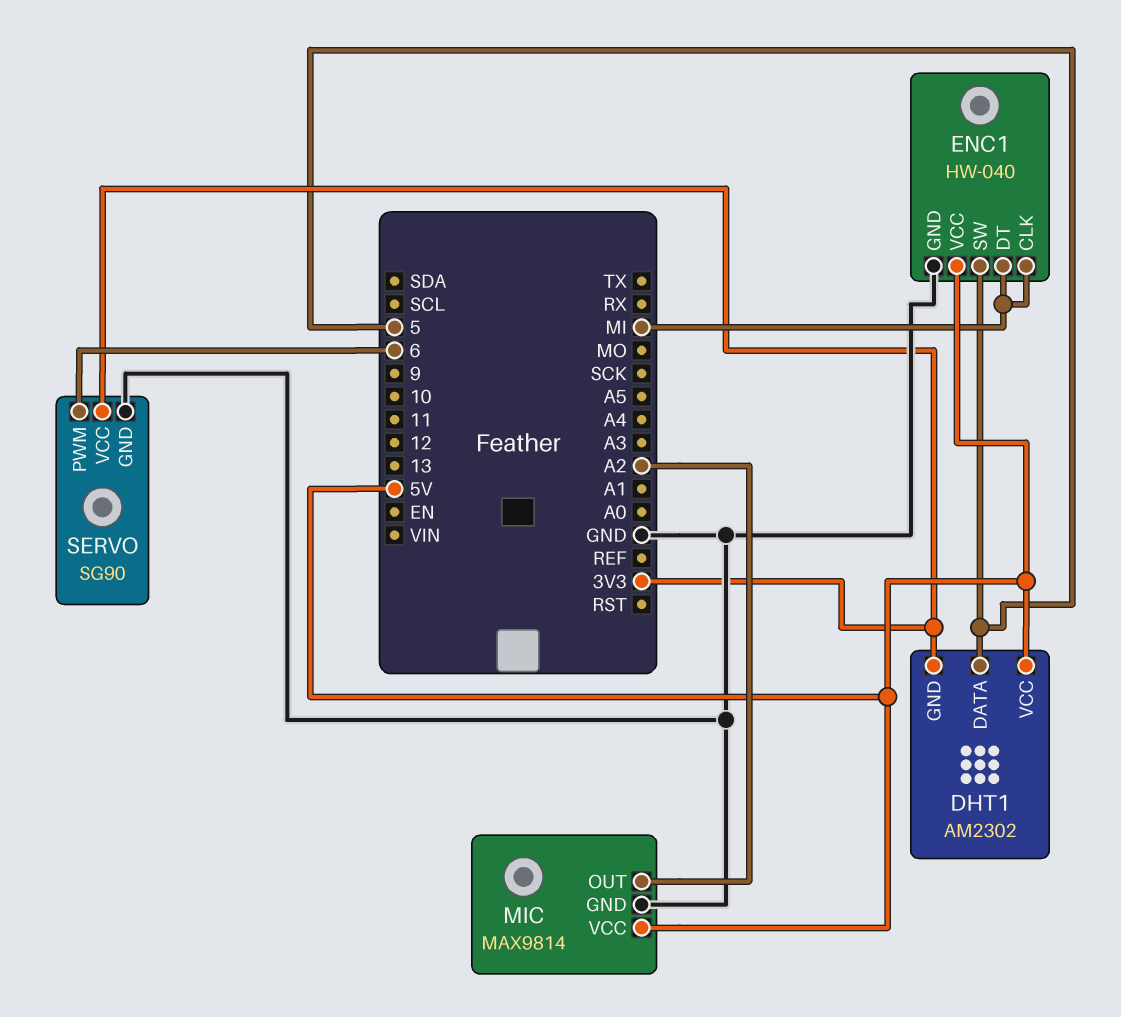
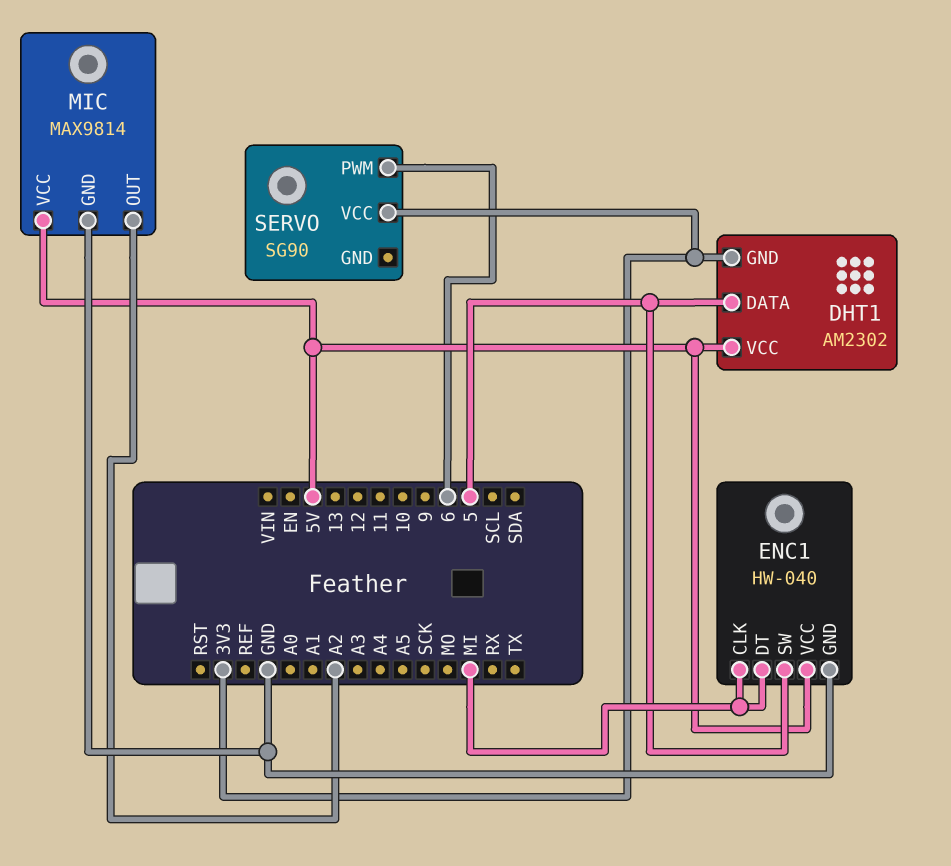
SERVO pin GND: GND -> none

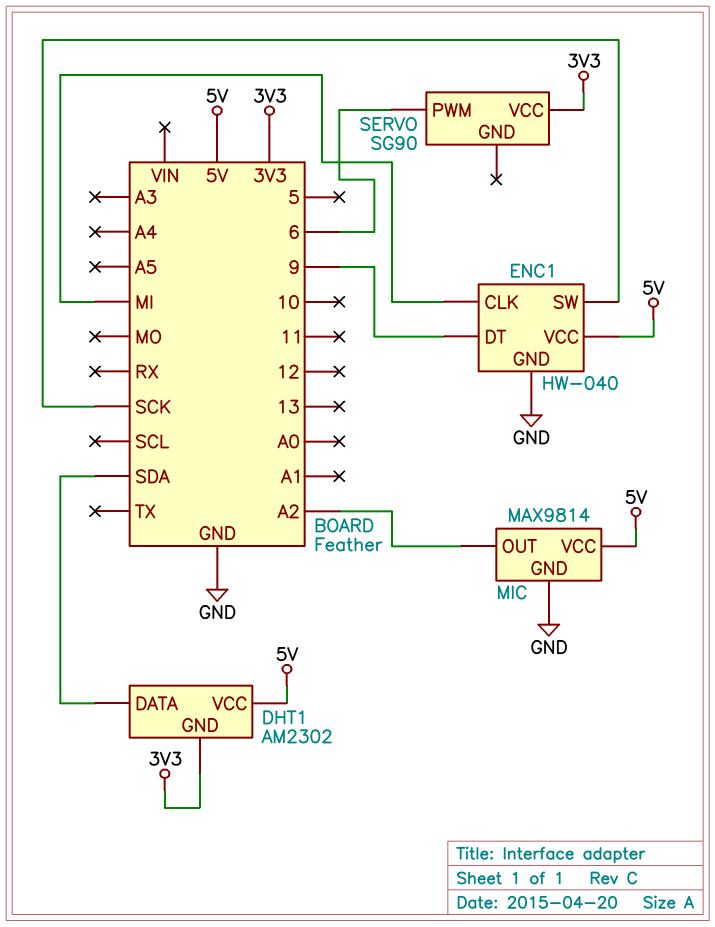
DHT1 pin DATA: 5 -> SDA
ENC1 pin DT: MI -> 9
ENC1 pin SW: 5 -> SCK

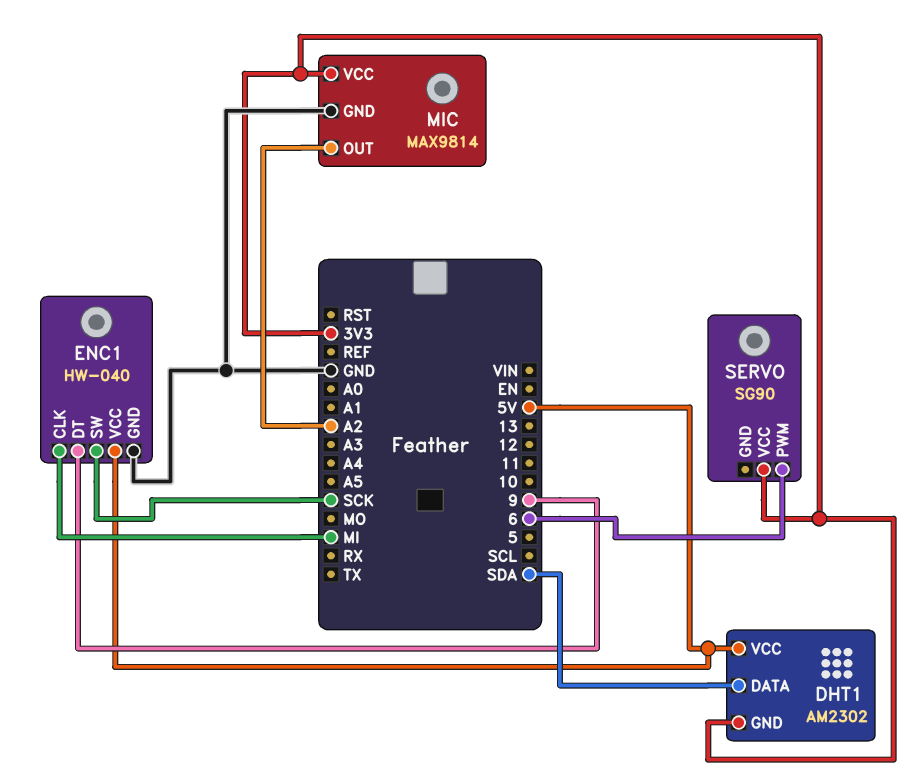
MIC pin VCC: 5V -> 3V3

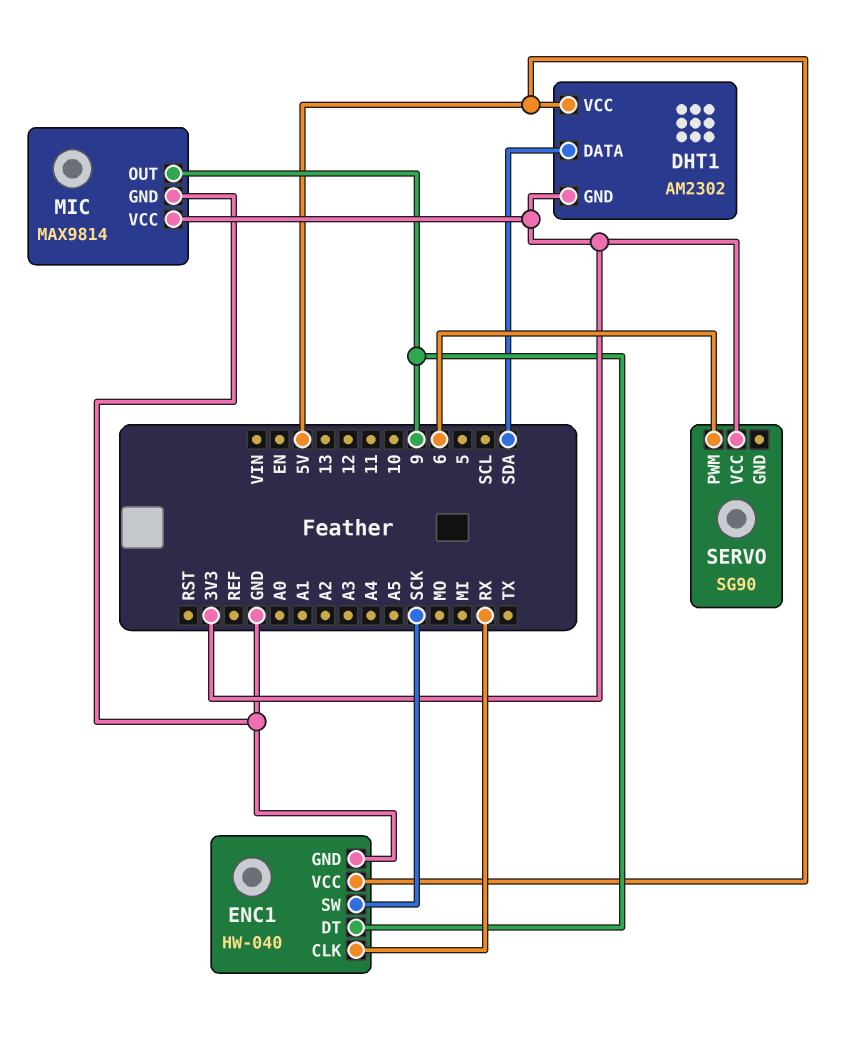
ENC1 pin CLK: MI -> RX
MIC pin OUT: A2 -> 9

